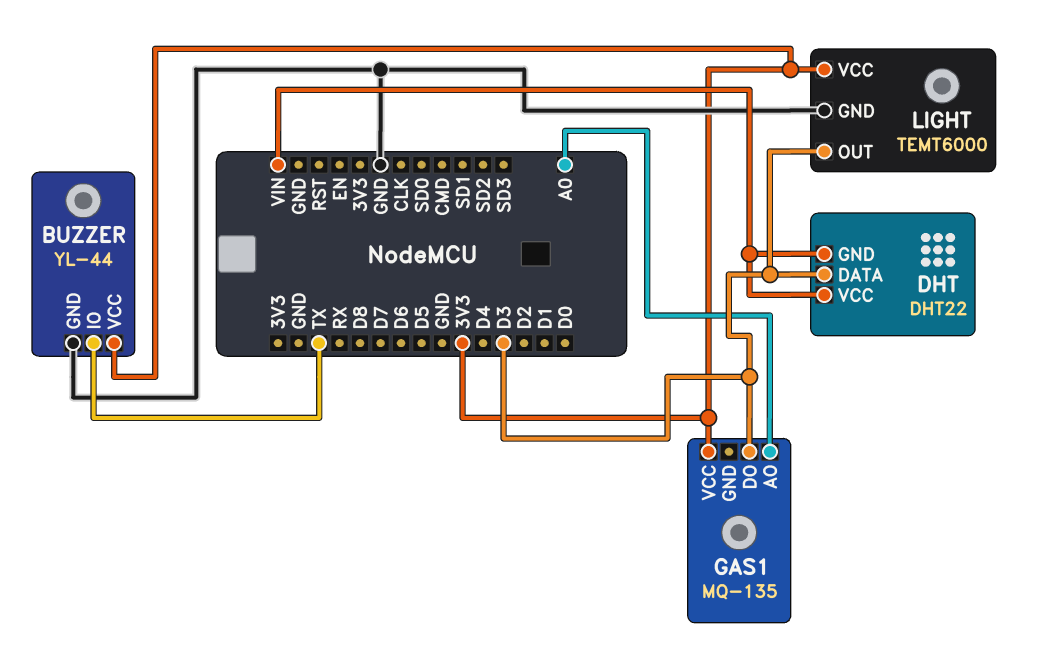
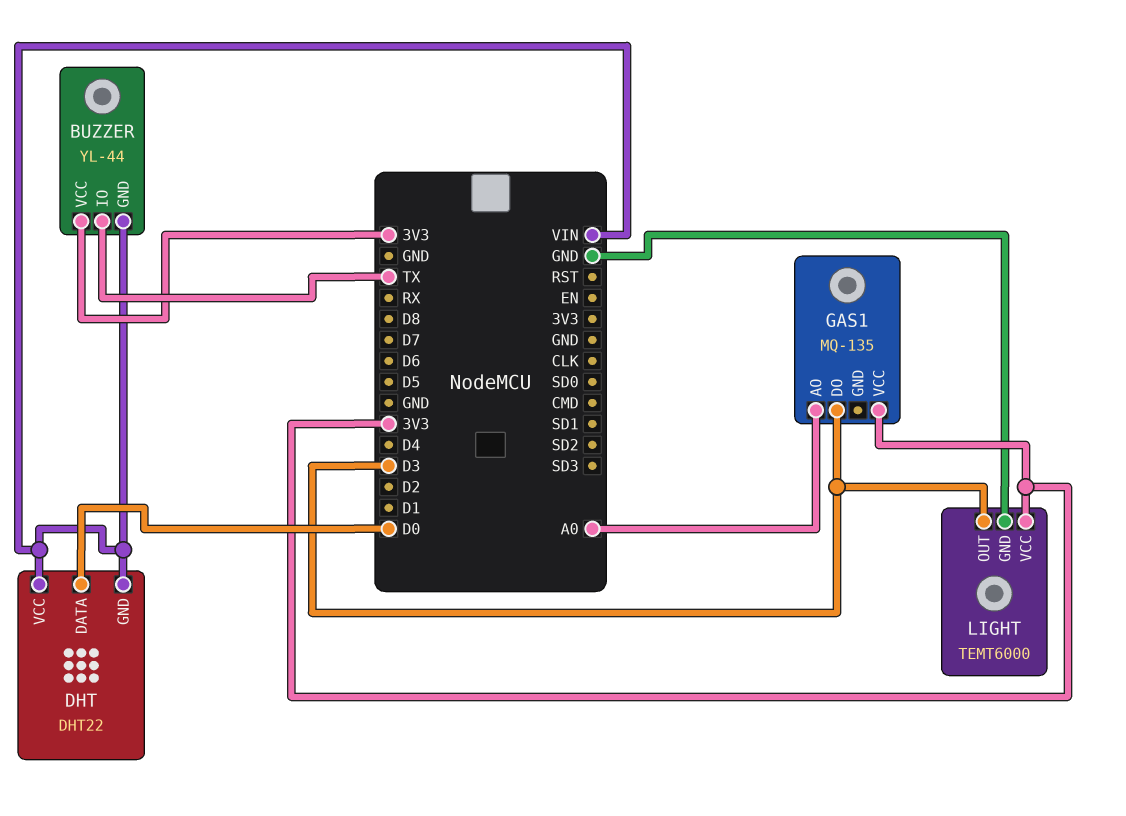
BUZZER pin GND: GND -> VIN
DHT pin DATA: D3 -> D0

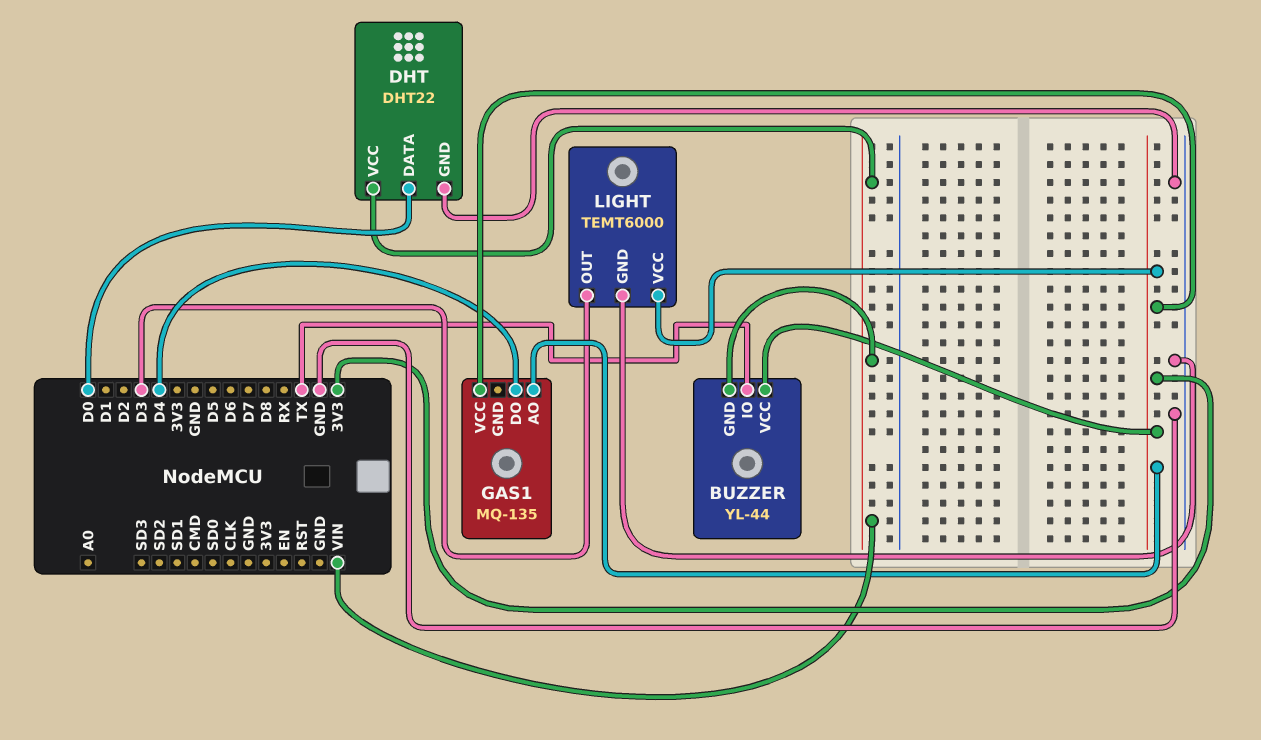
DHT pin GND: VIN -> GND
GAS1 pin AO: A0 -> 3V3
GAS1 pin DO: D3 -> D4

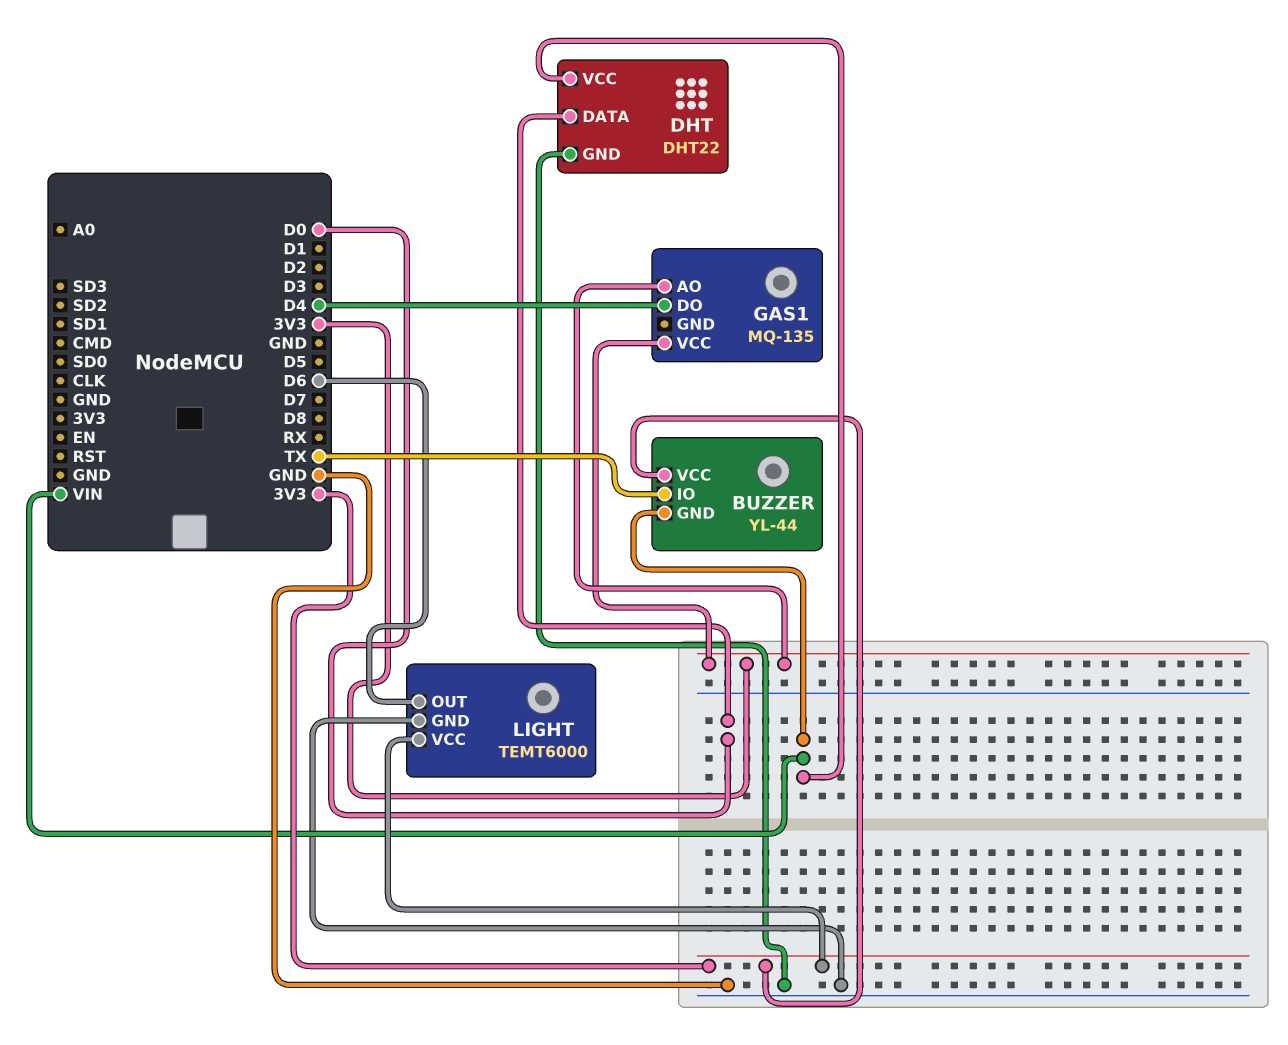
LIGHT pin OUT: D3 -> D6

